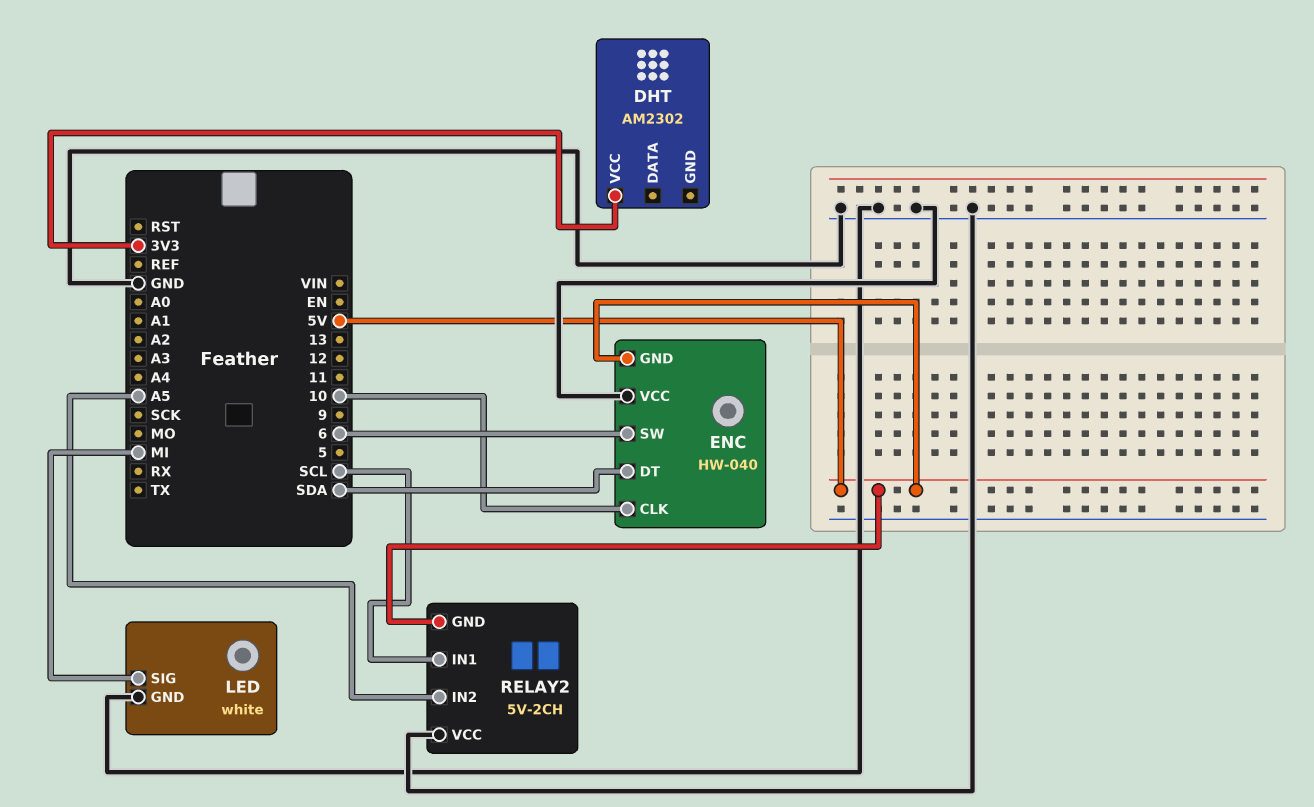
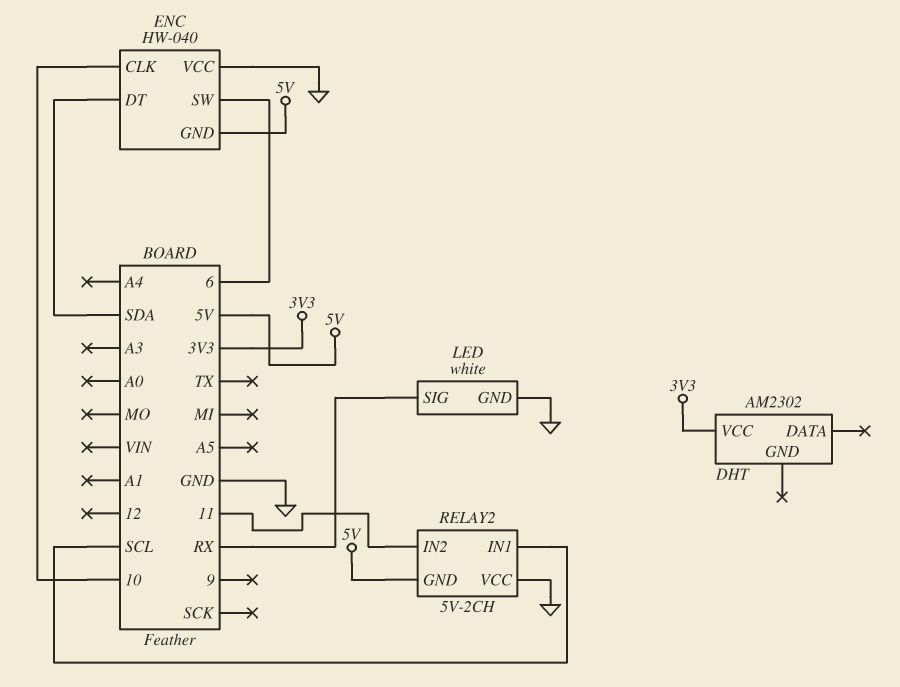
LED pin SIG: MI -> RX
RELAY2 pin IN2: A5 -> 11

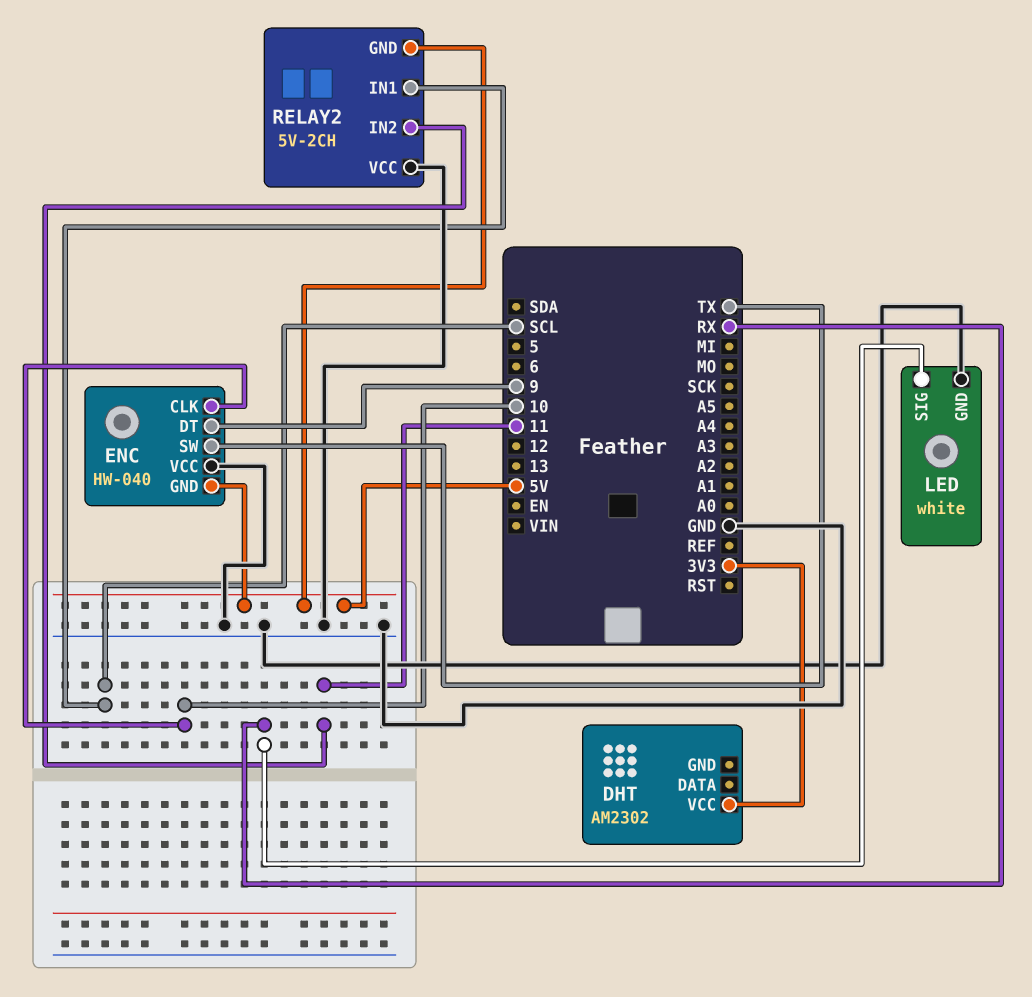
ENC pin DT: SDA -> 9
ENC pin SW: 6 -> TX

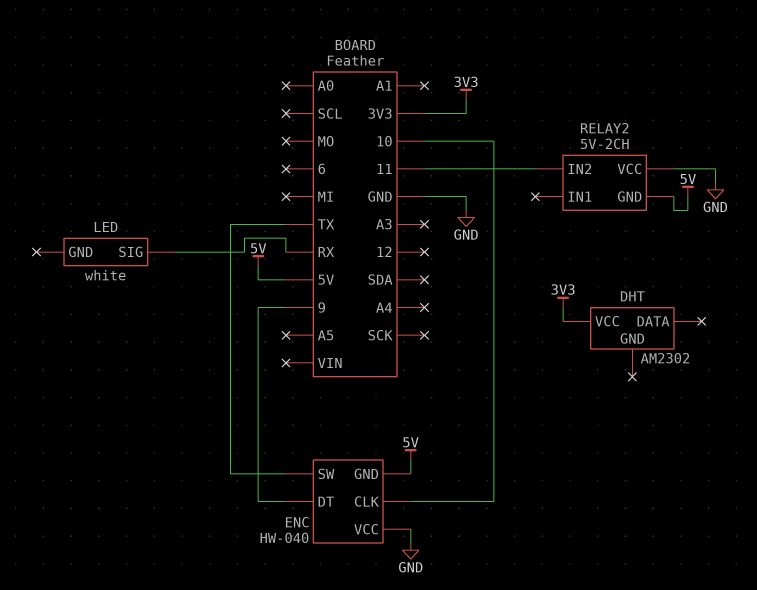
LED pin GND: GND -> none
RELAY2 pin IN1: SCL -> none

